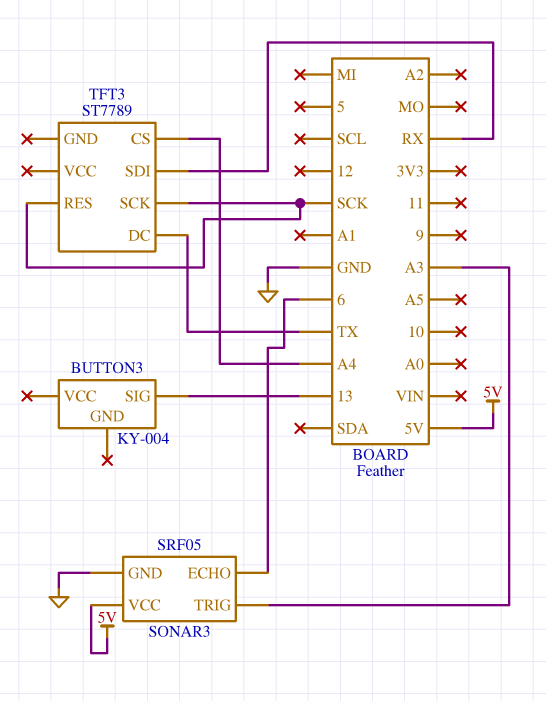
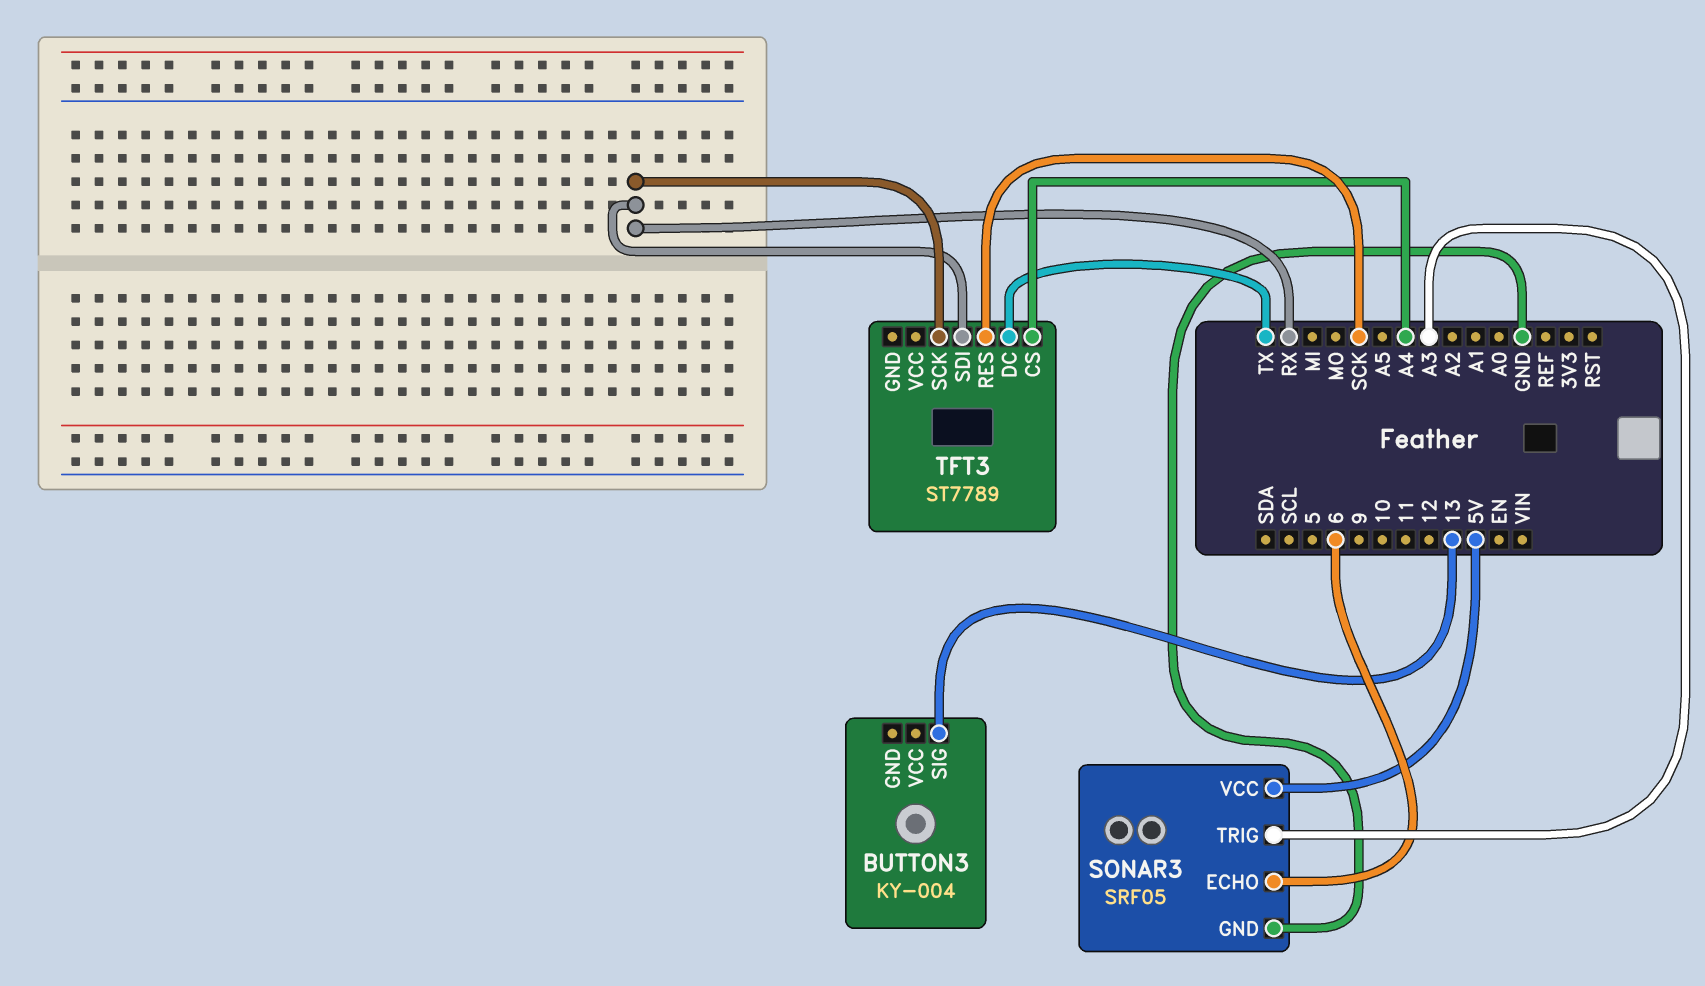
TFT3 pin SCK: SCK -> RX

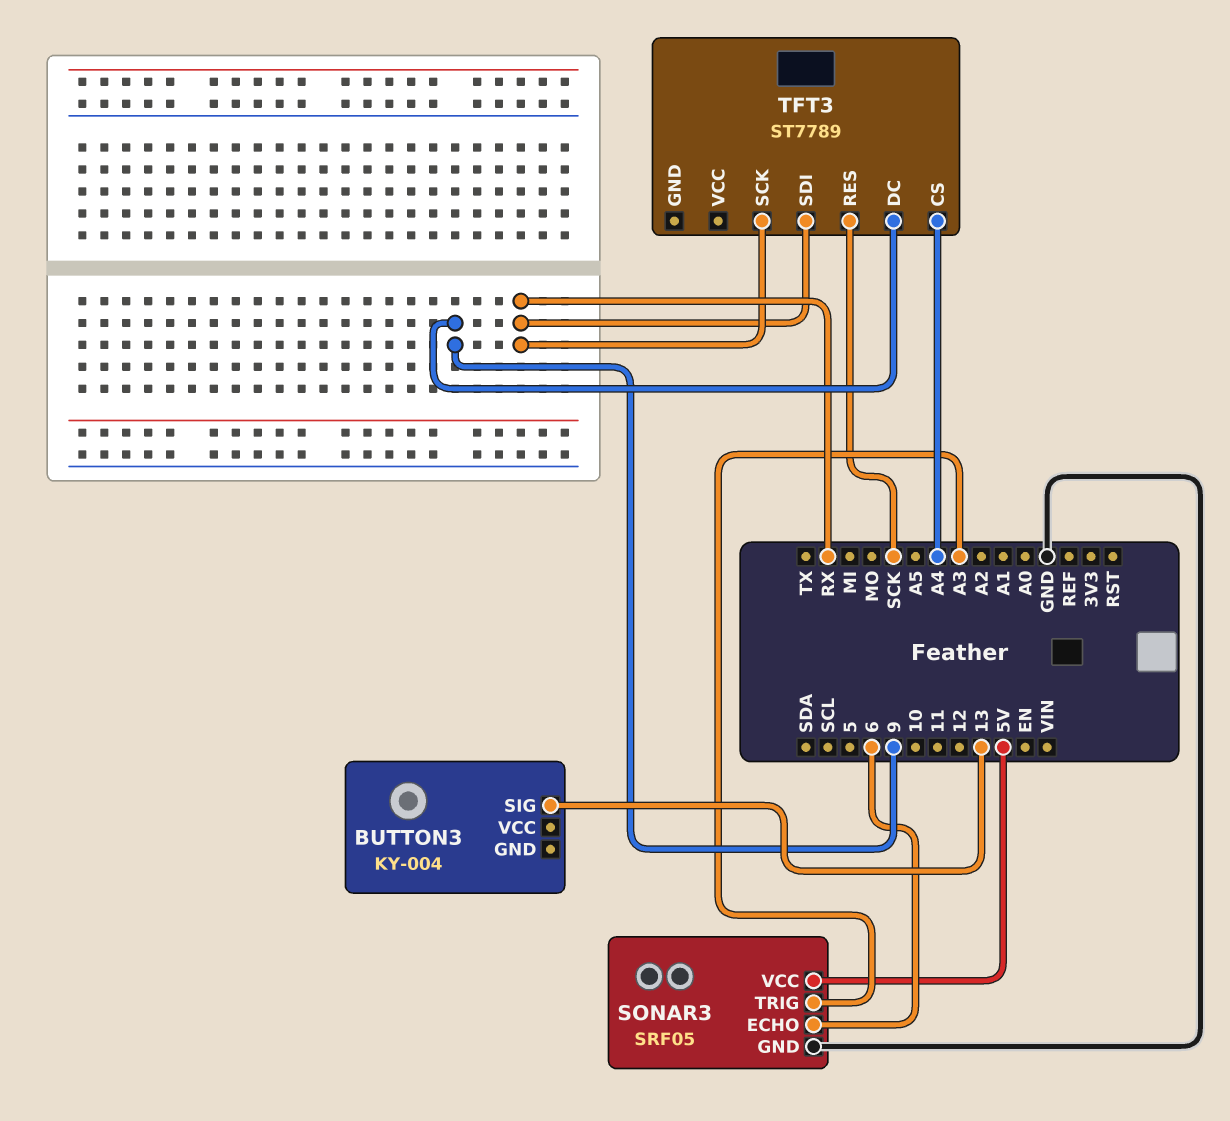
TFT3 pin DC: TX -> 9

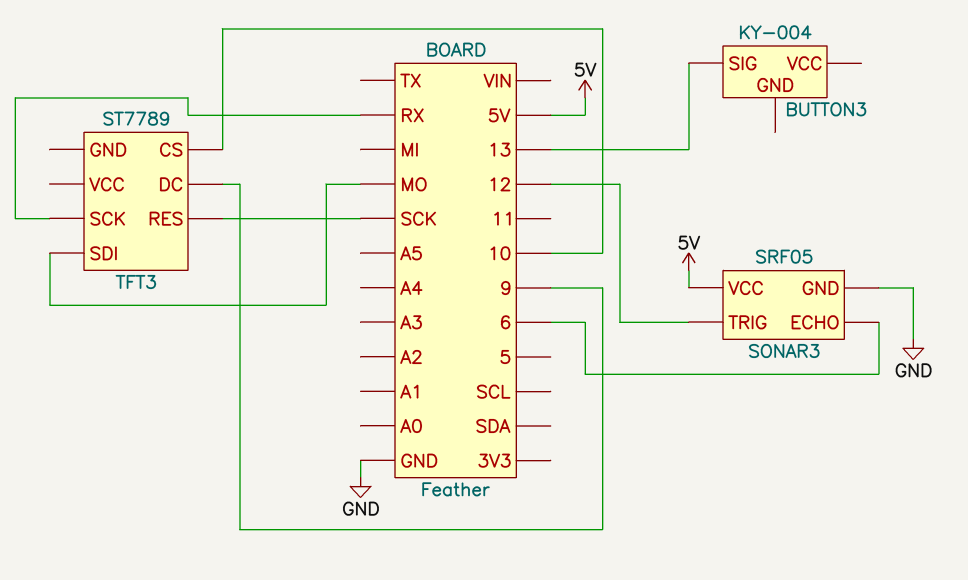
SONAR3 pin TRIG: A3 -> 12
TFT3 pin CS: A4 -> 10
TFT3 pin SDI: RX -> MO

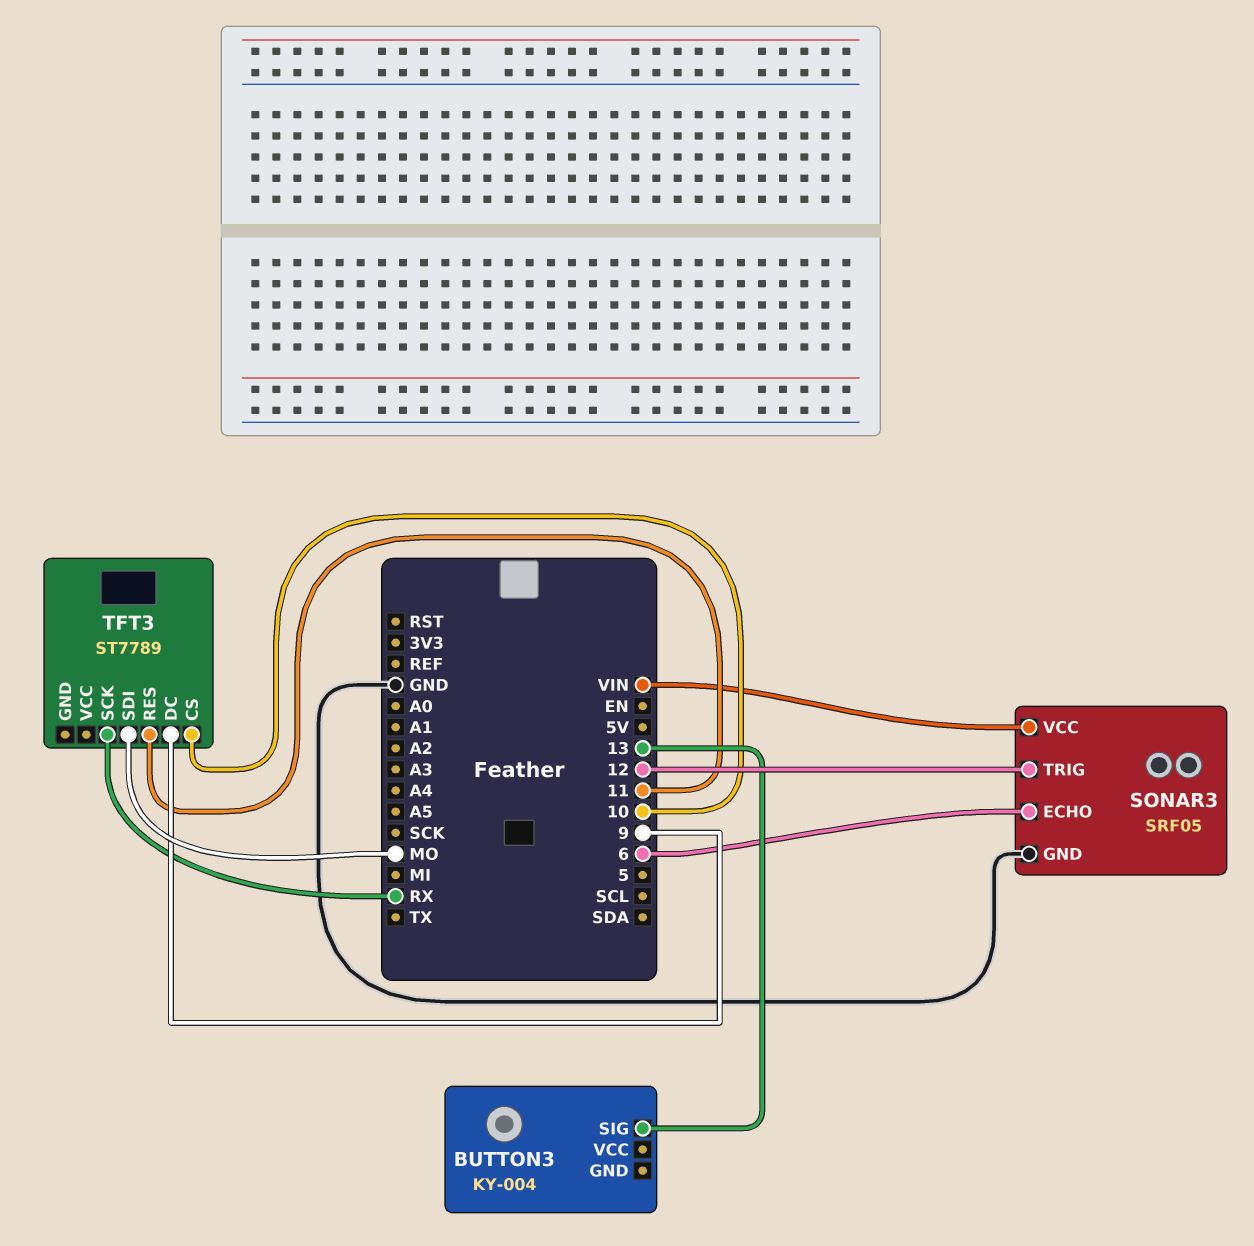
SONAR3 pin VCC: 5V -> VIN
TFT3 pin RES: SCK -> 11

